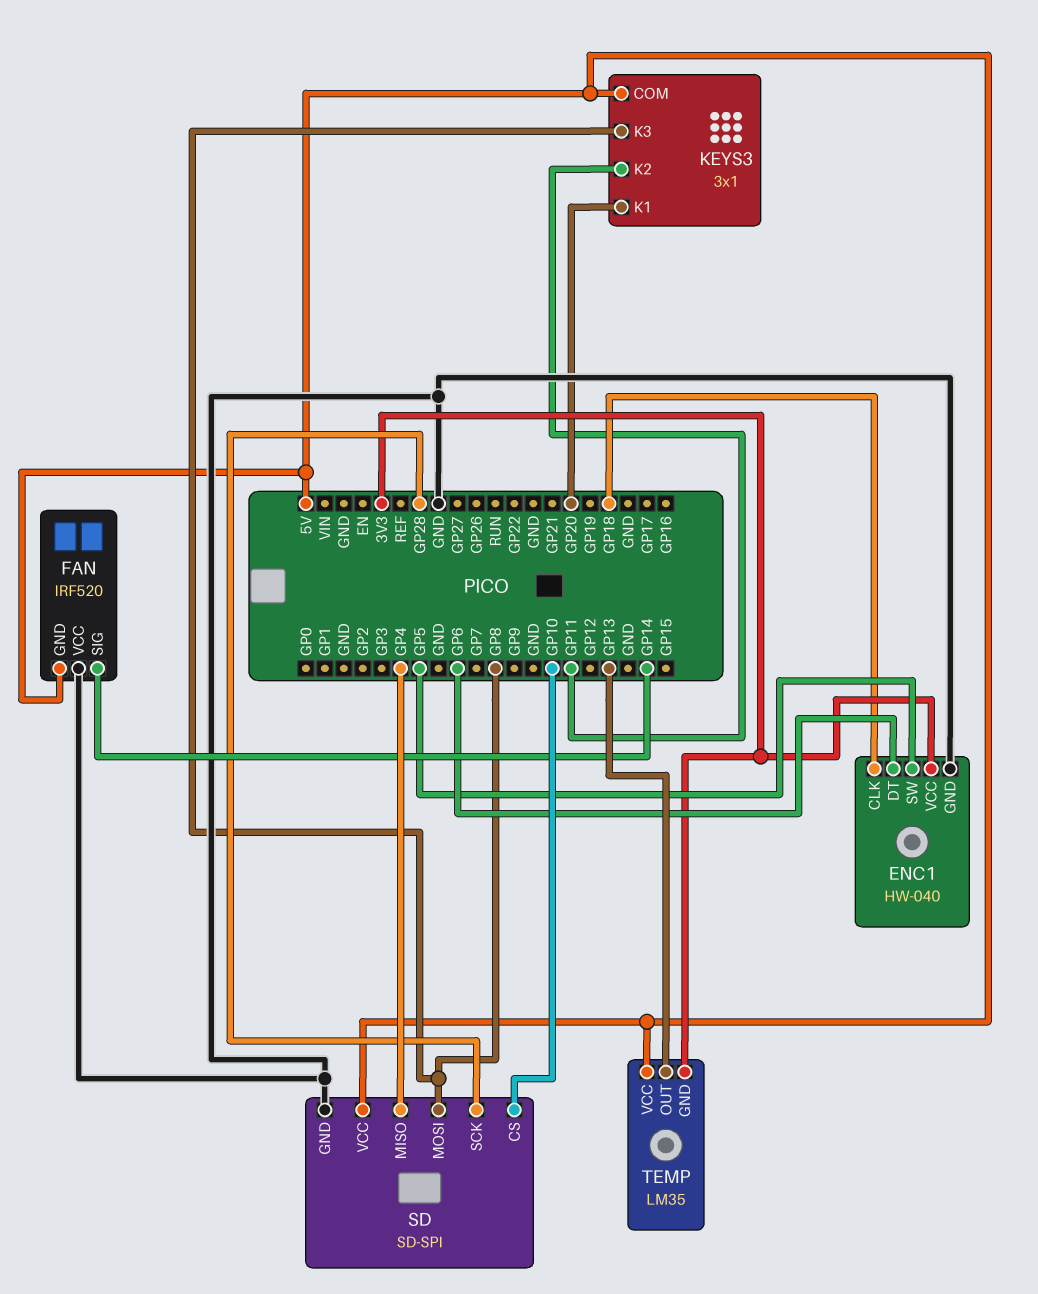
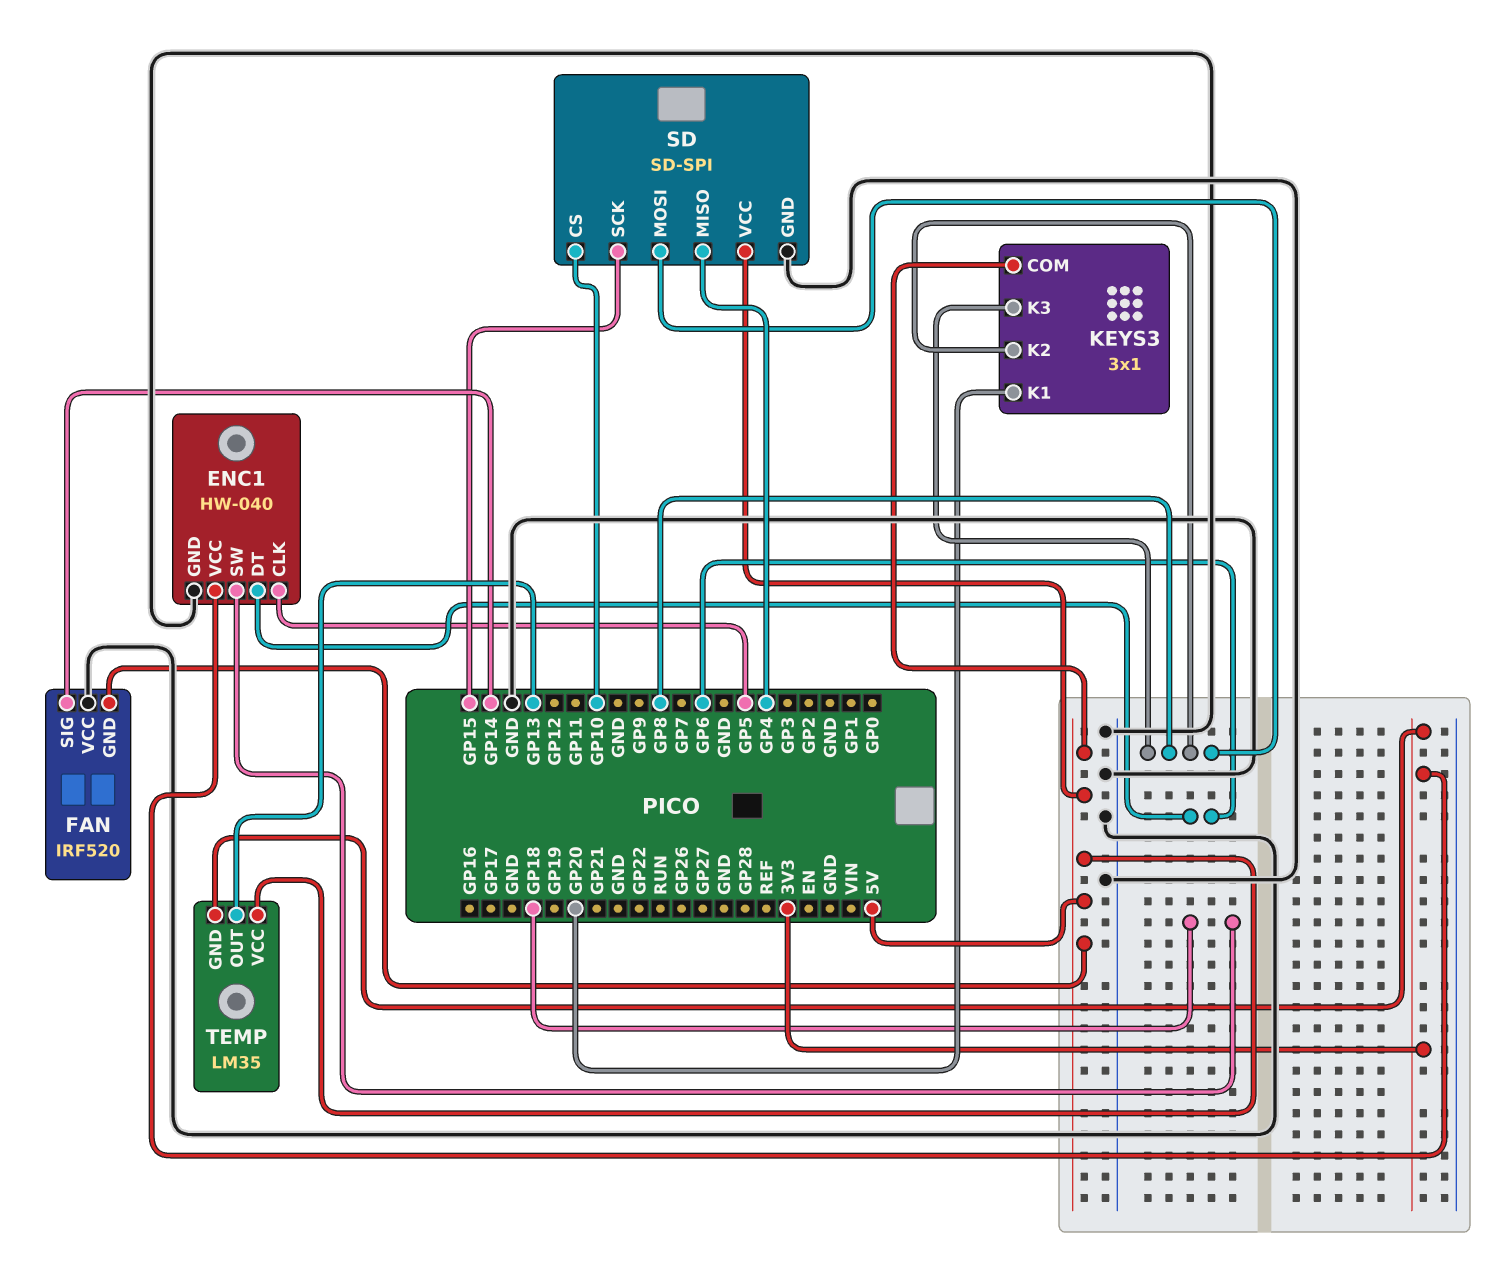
ENC1 pin CLK: GP18 -> GP5
ENC1 pin SW: GP5 -> GP18
KEYS3 pin K2: GP11 -> GP8
SD pin SCK: GP28 -> GP15

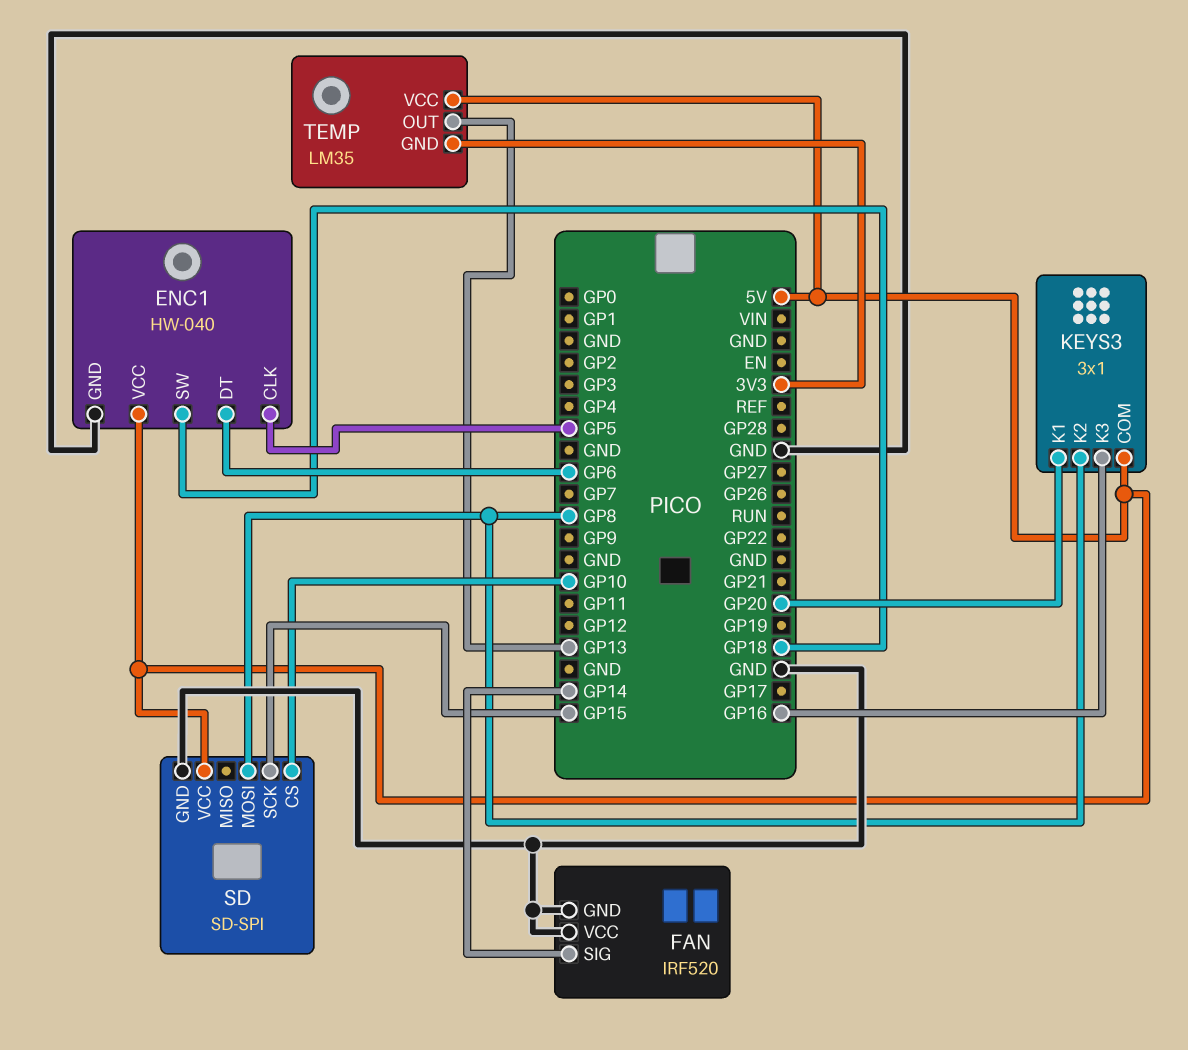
ENC1 pin VCC: 3V3 -> 5V
FAN pin GND: 5V -> GND
KEYS3 pin K3: GP8 -> GP16
SD pin MISO: GP4 -> none

